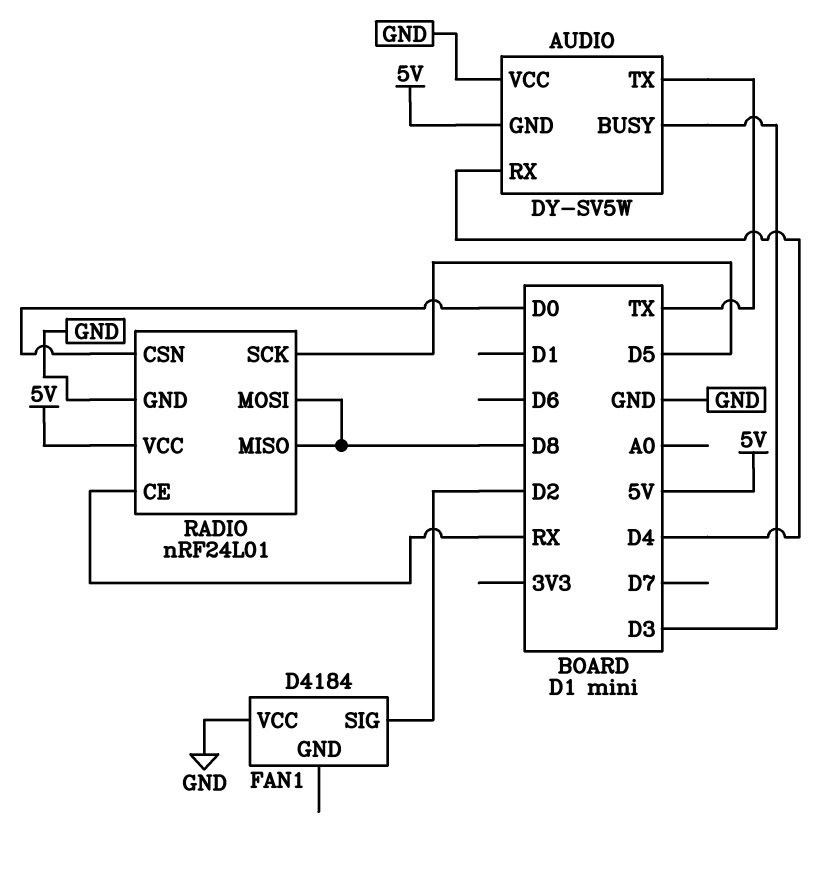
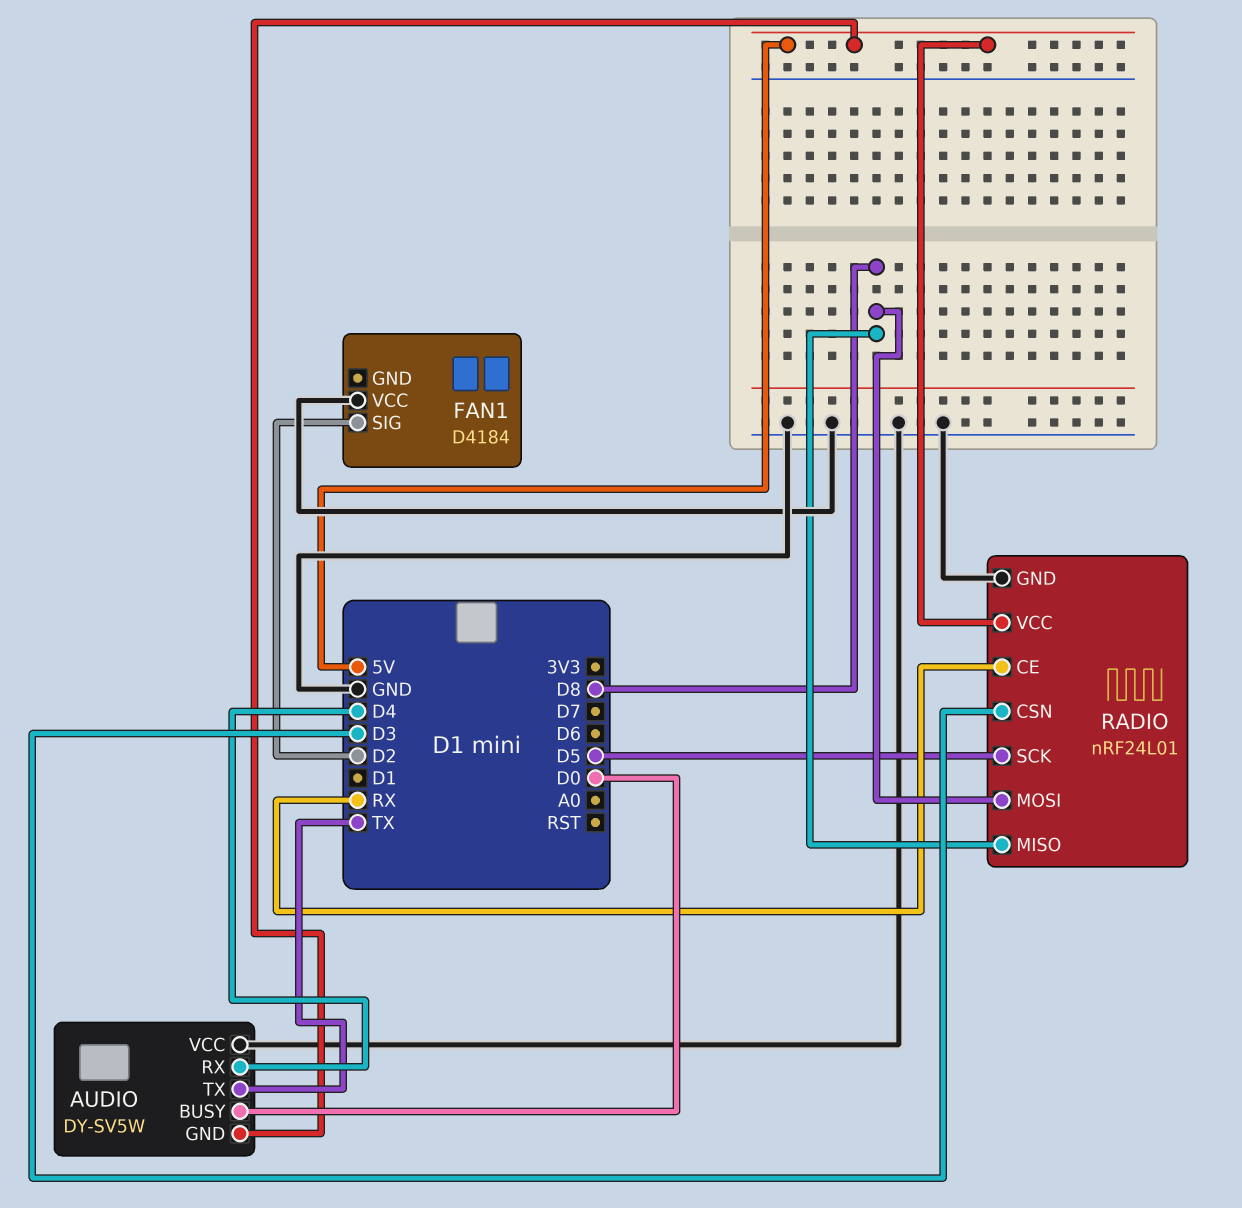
AUDIO pin BUSY: D3 -> D0
RADIO pin CSN: D0 -> D3

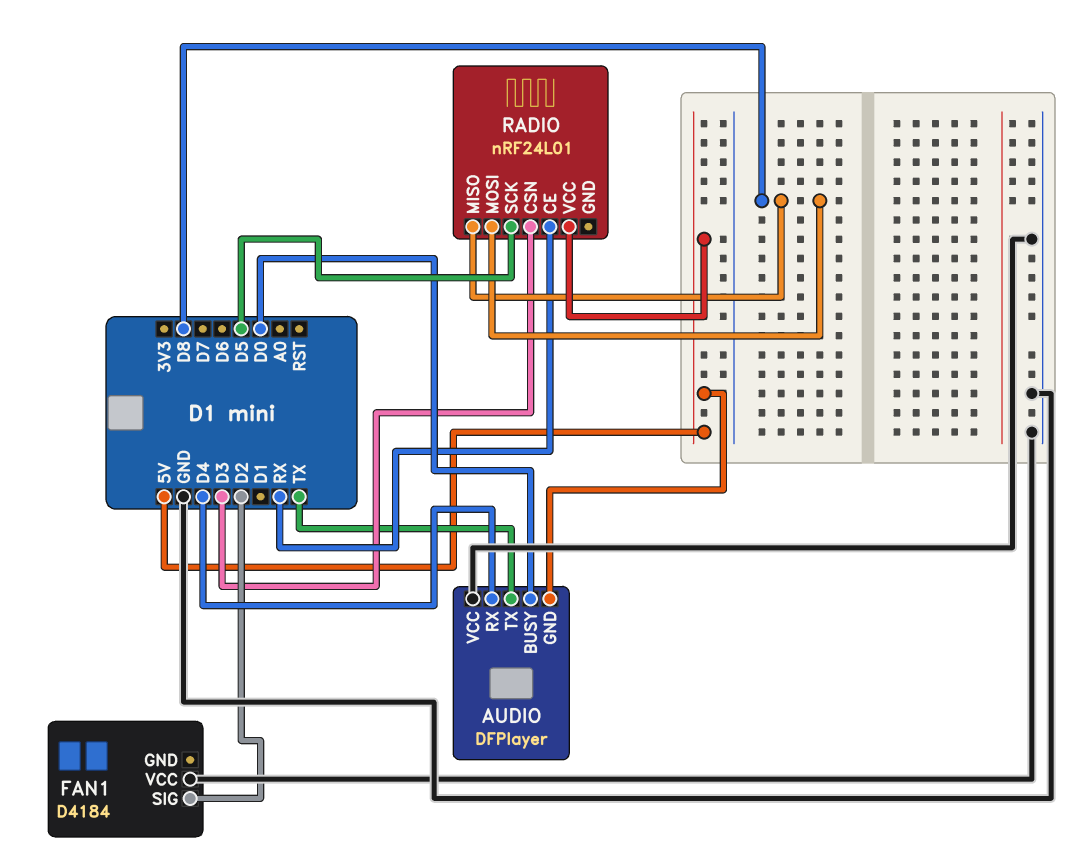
AUDIO: DY-SV5W -> DFPlayer
RADIO pin GND: GND -> none

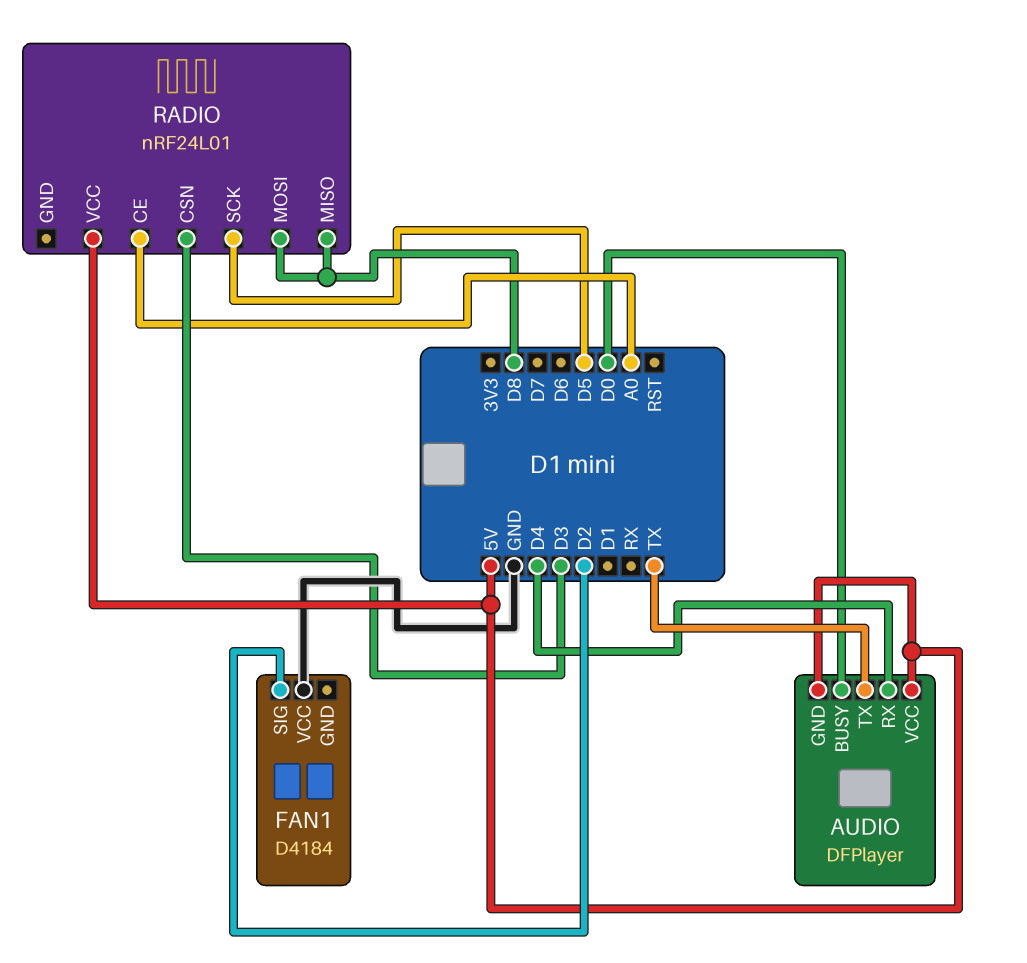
AUDIO pin VCC: GND -> 5V
RADIO pin CE: RX -> A0

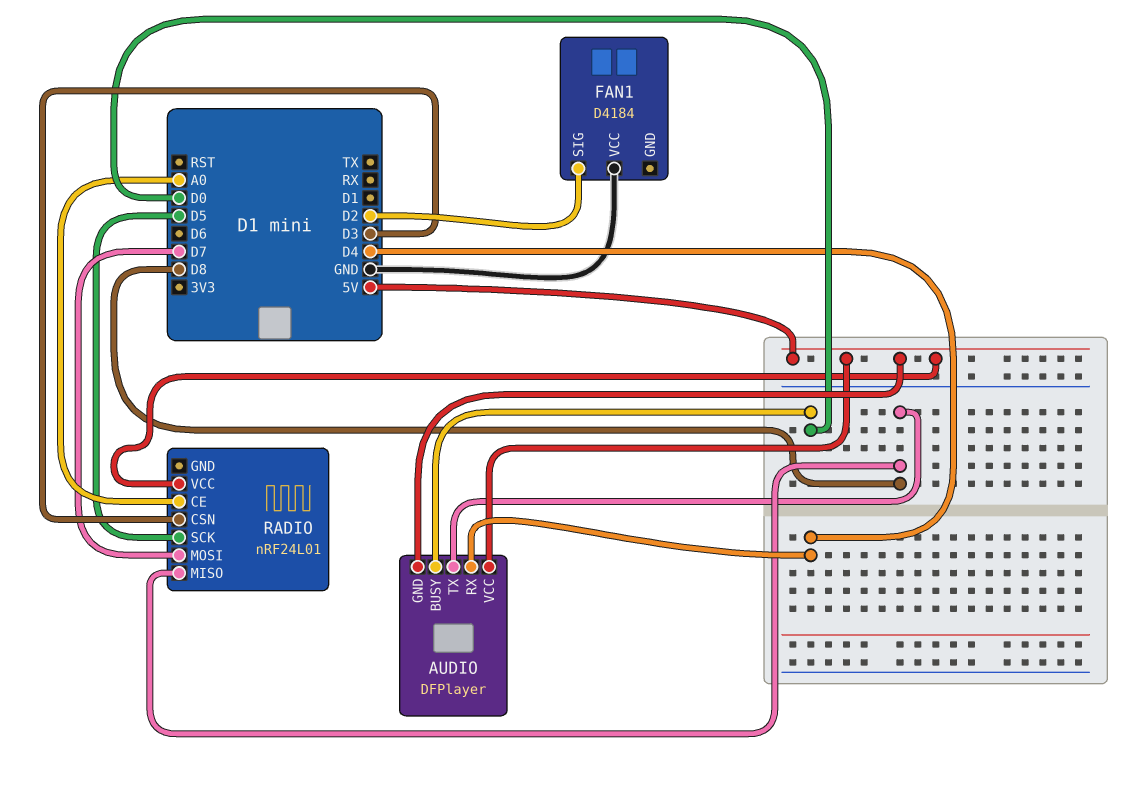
AUDIO pin TX: TX -> D8
RADIO pin MOSI: D8 -> D7

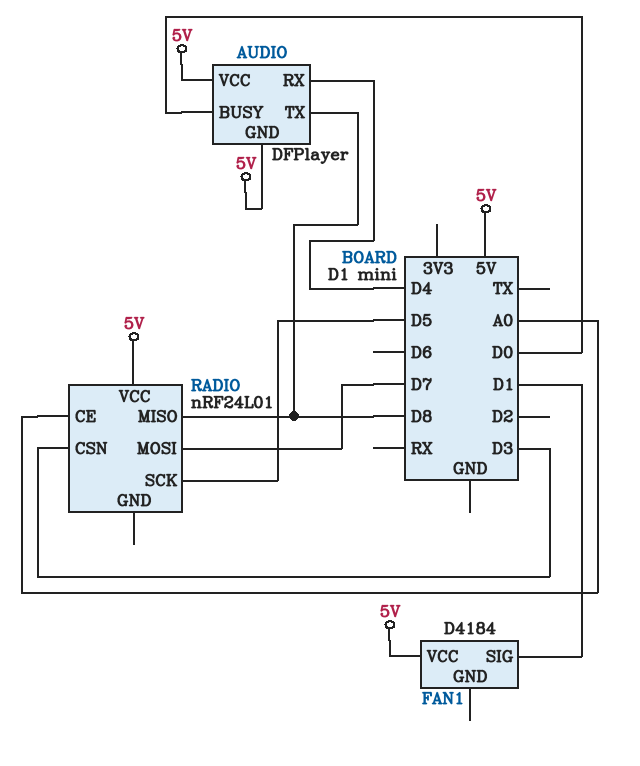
FAN1 pin SIG: D2 -> D1
FAN1 pin VCC: GND -> 5V

